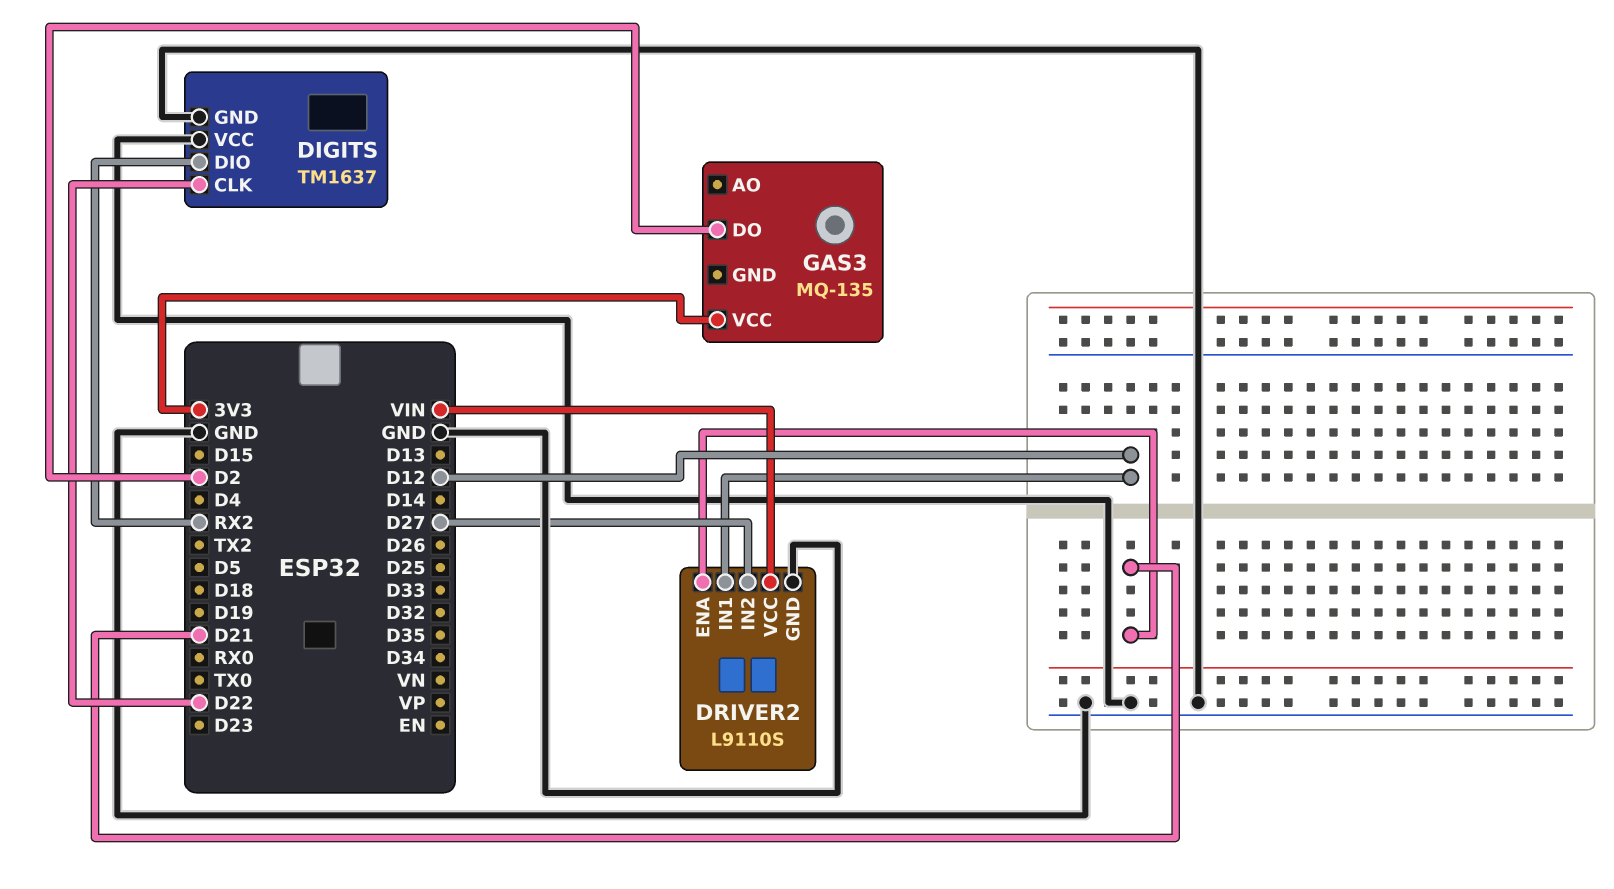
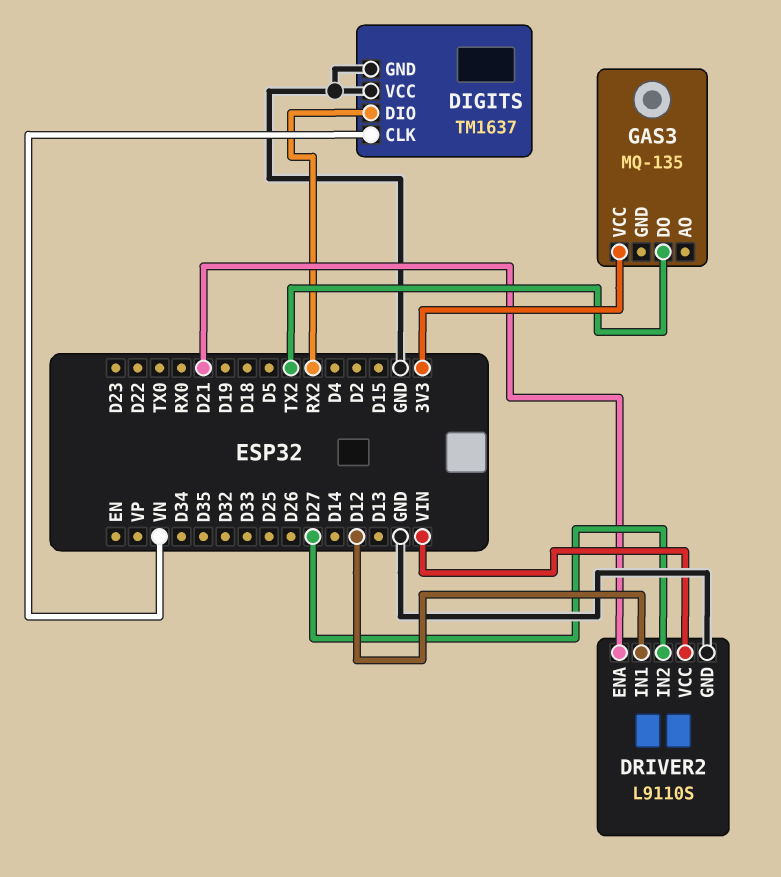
DIGITS pin CLK: D22 -> VN
GAS3 pin DO: D2 -> TX2

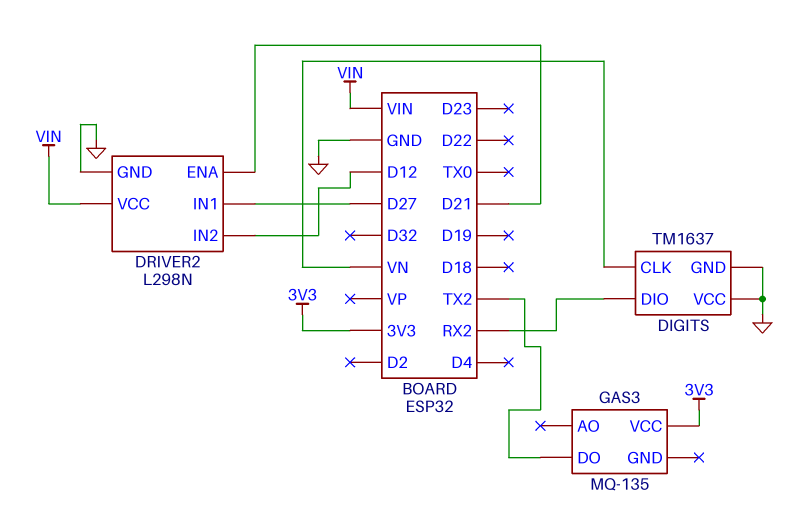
DRIVER2: L9110S -> L298N
DRIVER2 pin IN1: D12 -> D27
DRIVER2 pin IN2: D27 -> D12

